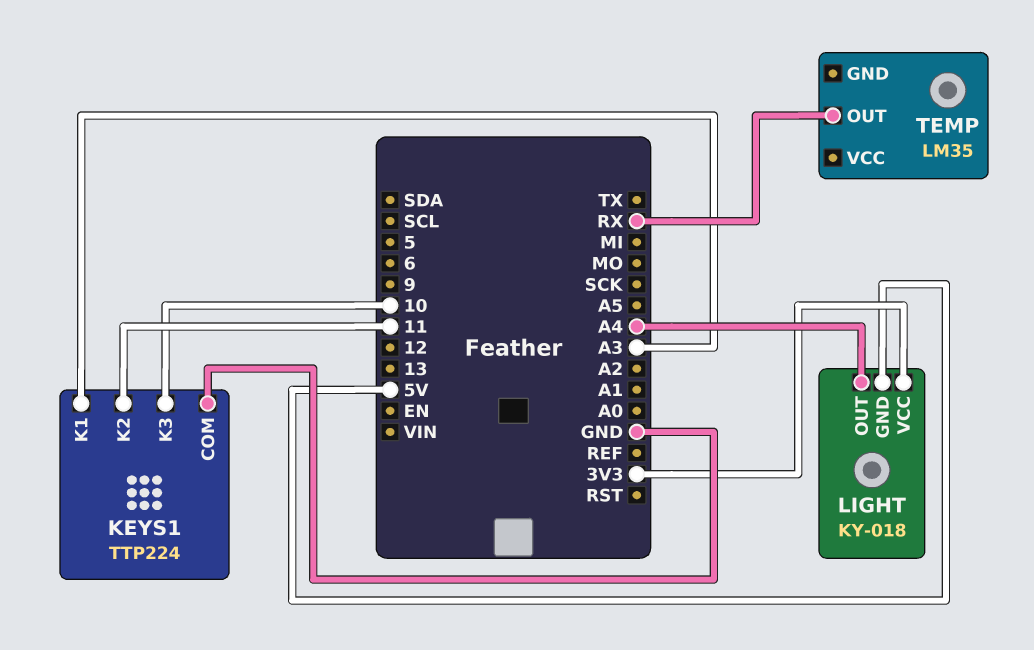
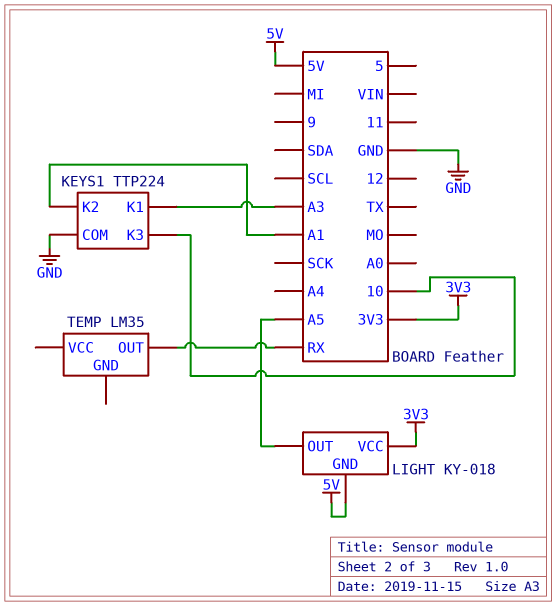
KEYS1 pin K2: 11 -> A1
LIGHT pin OUT: A4 -> A5

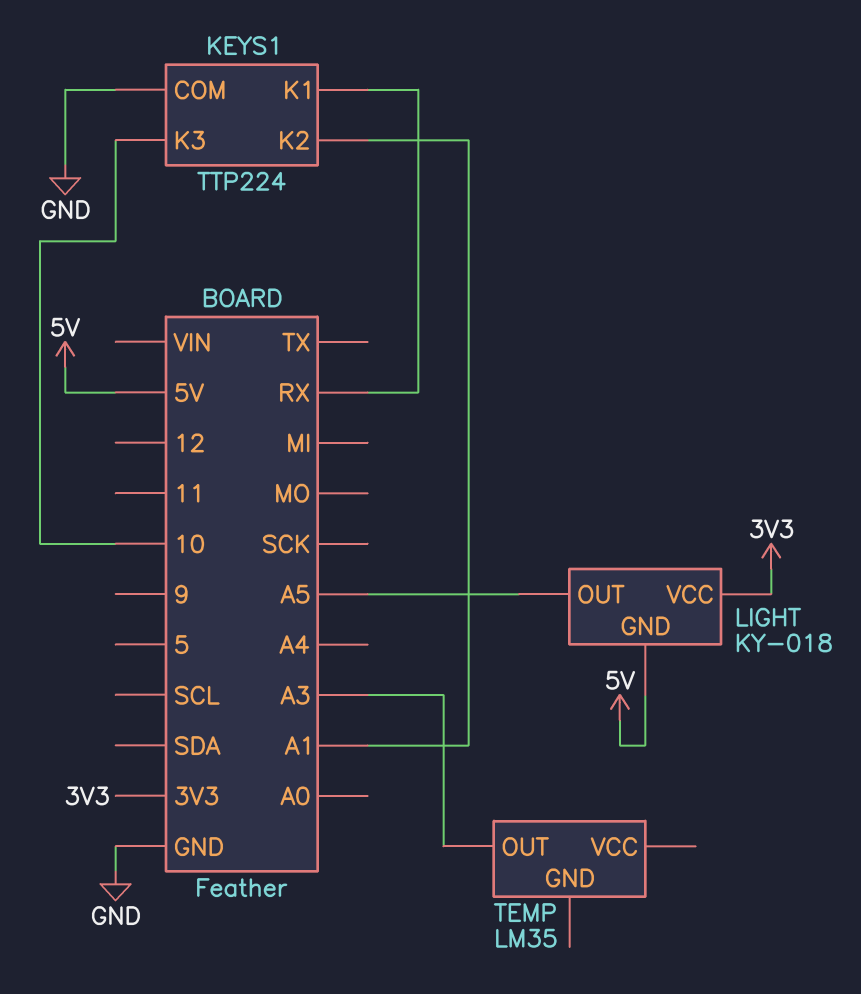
KEYS1 pin K1: A3 -> RX
TEMP pin OUT: RX -> A3

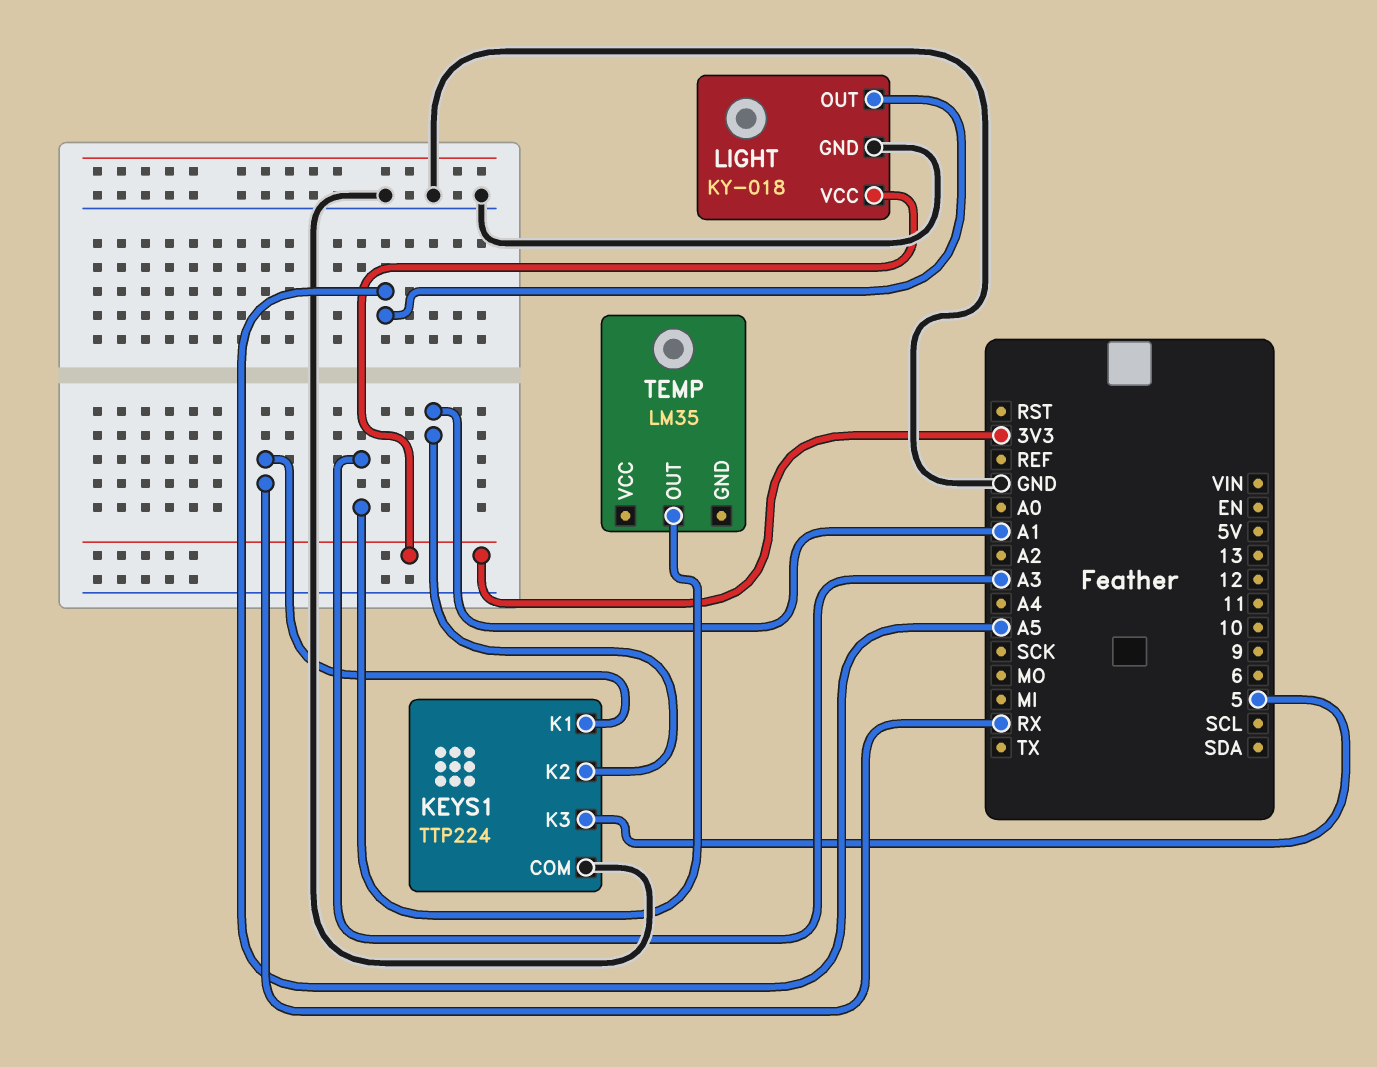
KEYS1 pin K3: 10 -> 5
LIGHT pin GND: 5V -> GND

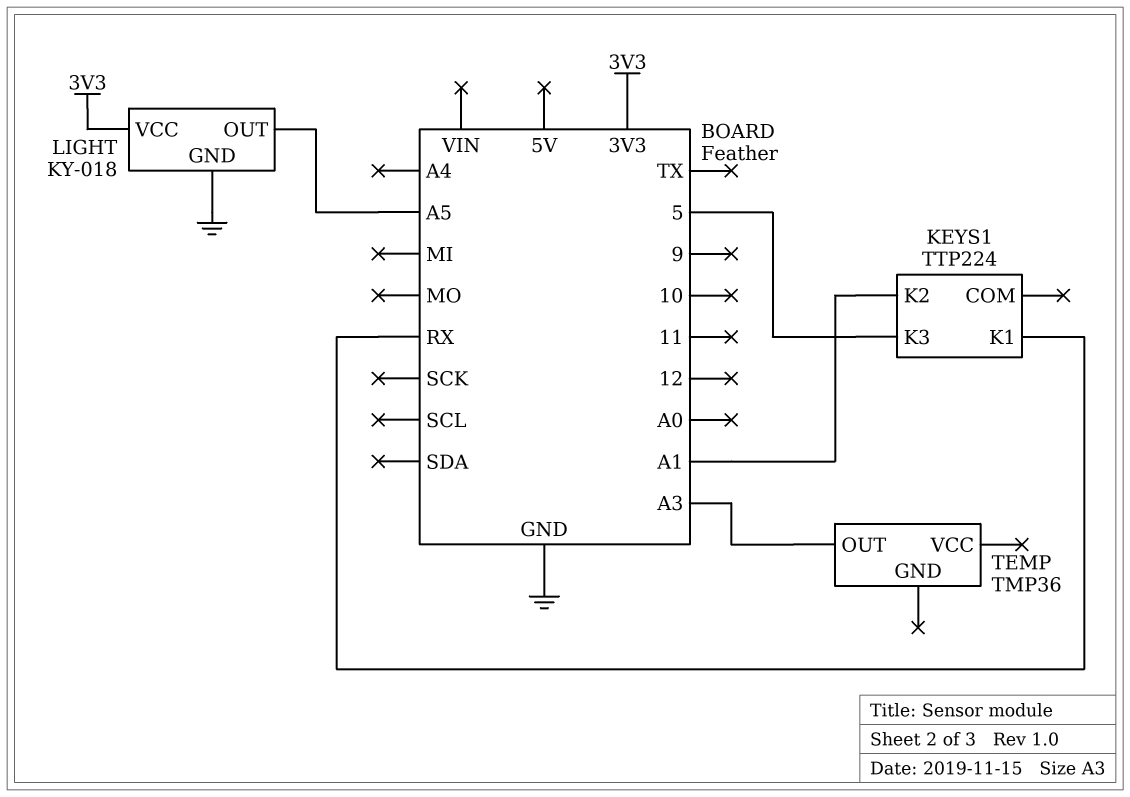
KEYS1 pin COM: GND -> none
TEMP: LM35 -> TMP36

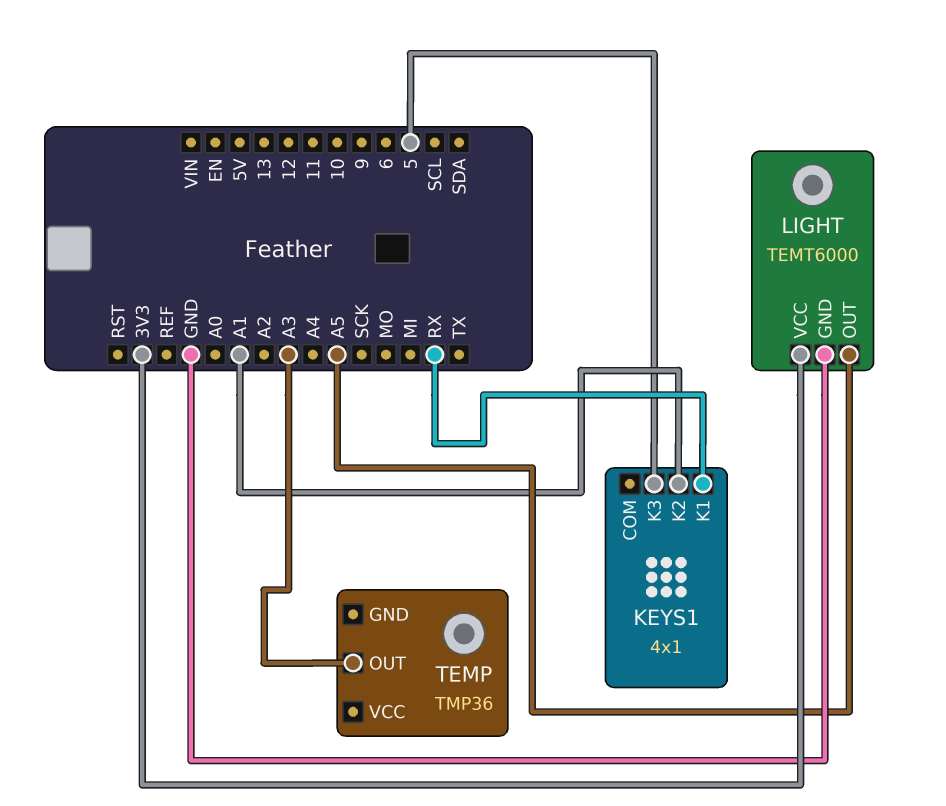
KEYS1: TTP224 -> 4x1
LIGHT: KY-018 -> TEMT6000

